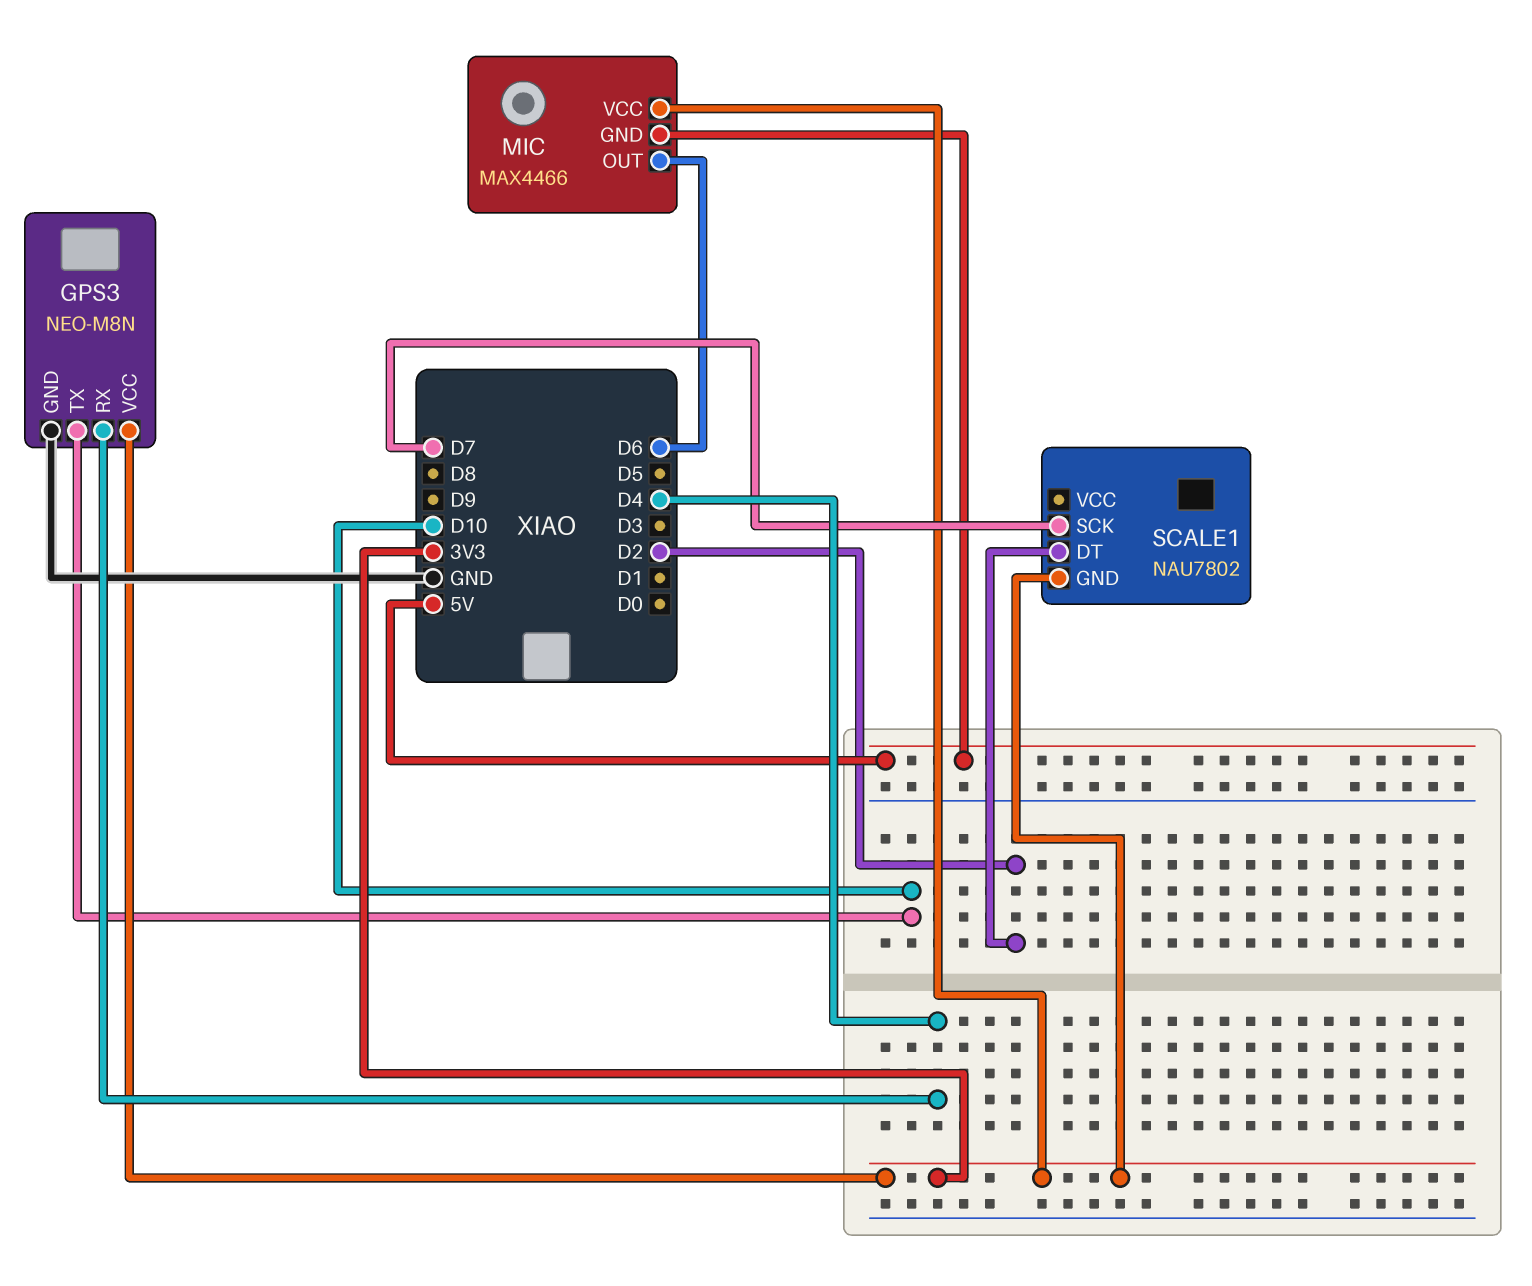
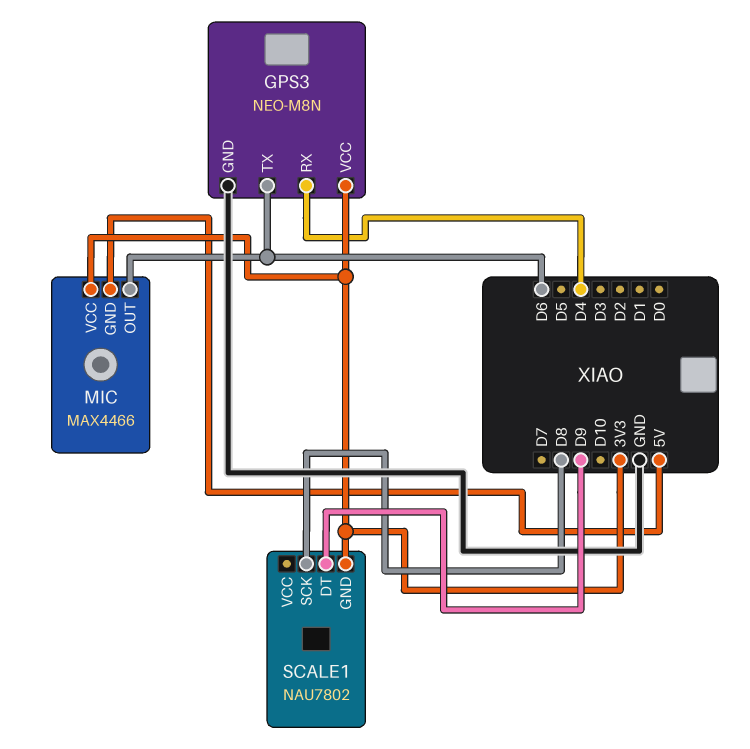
GPS3 pin TX: D10 -> D6
SCALE1 pin DT: D2 -> D9
SCALE1 pin SCK: D7 -> D8

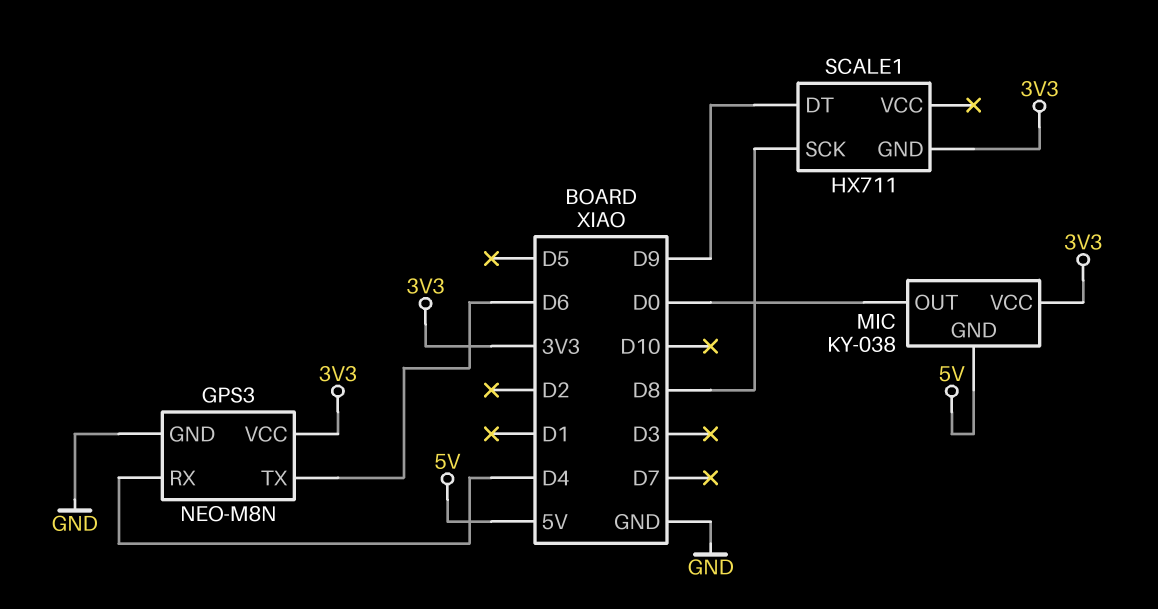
MIC: MAX4466 -> KY-038
MIC pin OUT: D6 -> D0
SCALE1: NAU7802 -> HX711

